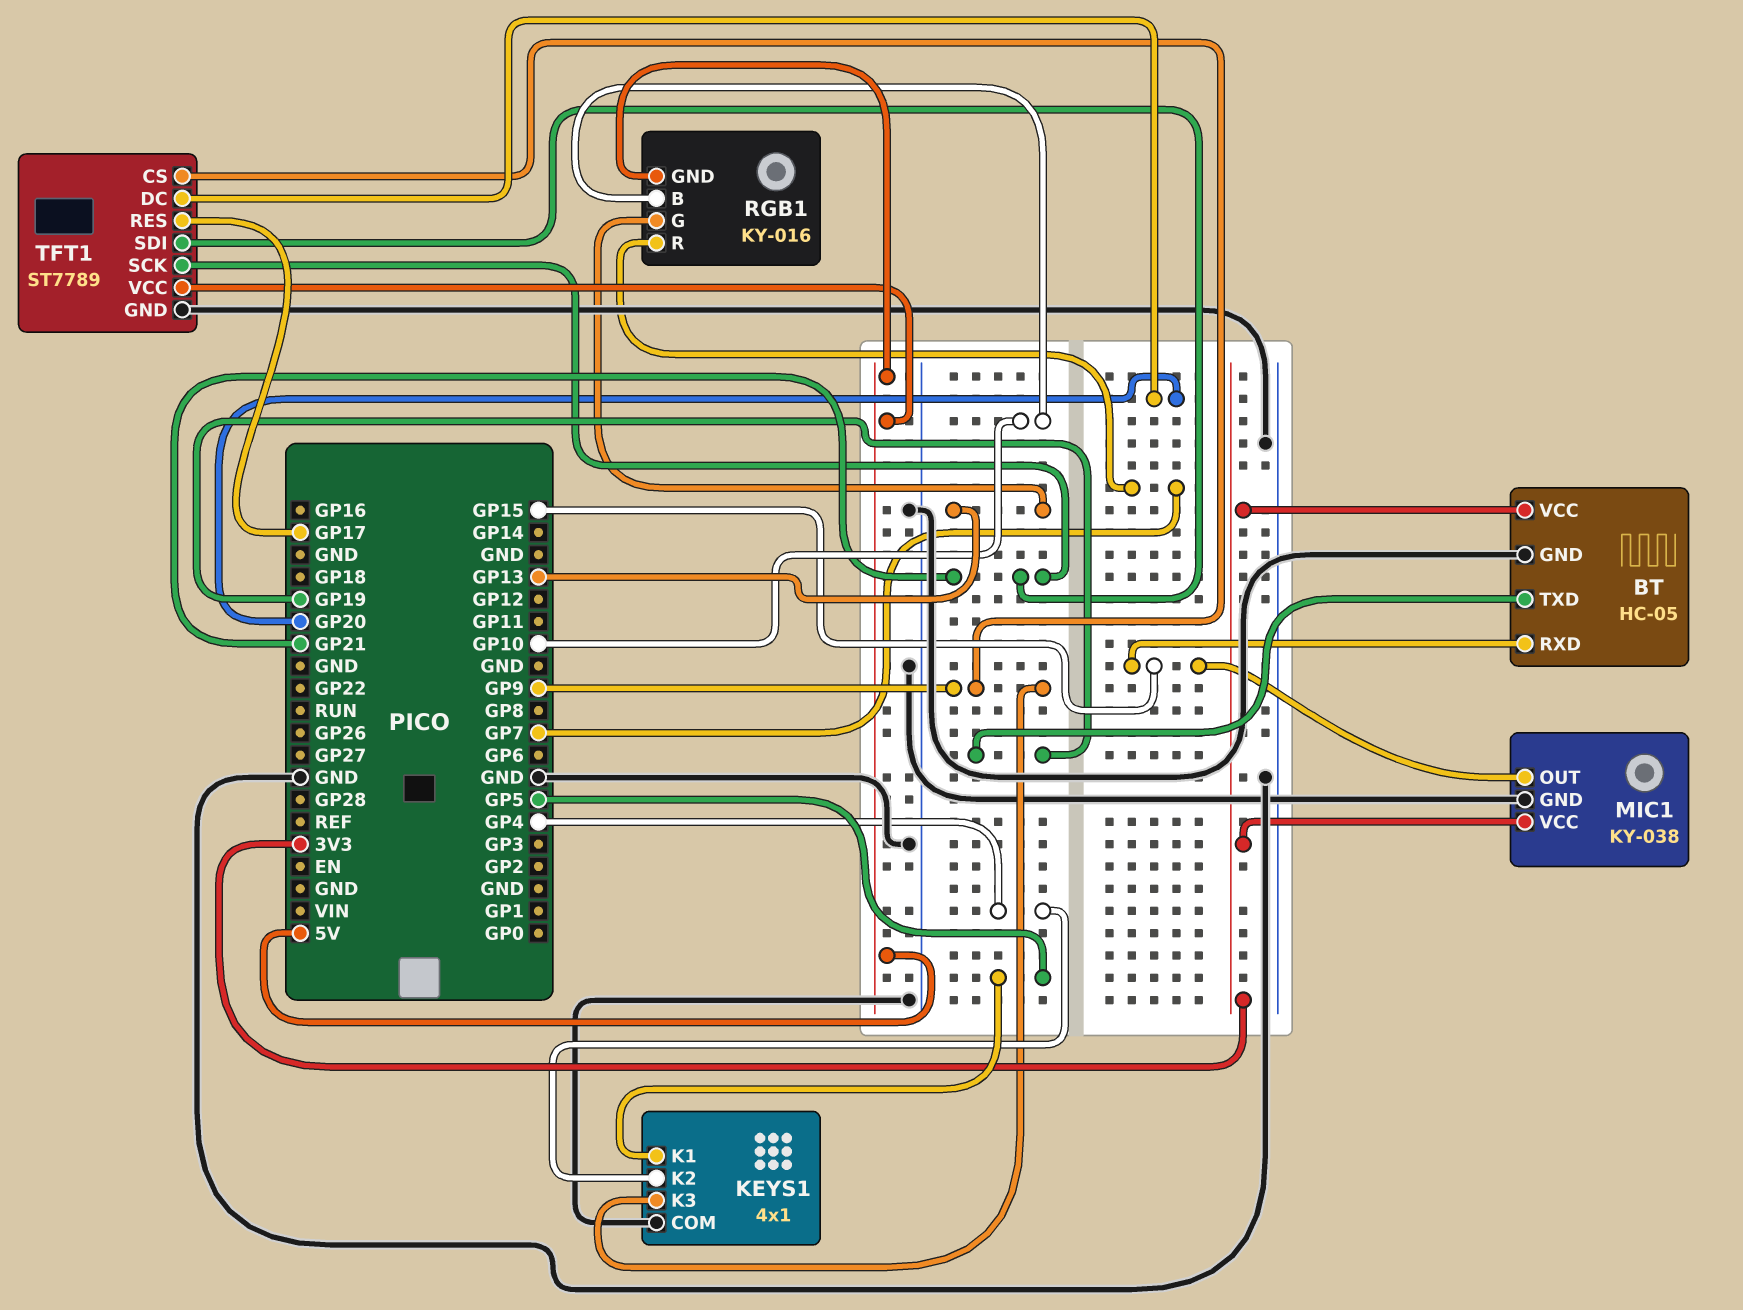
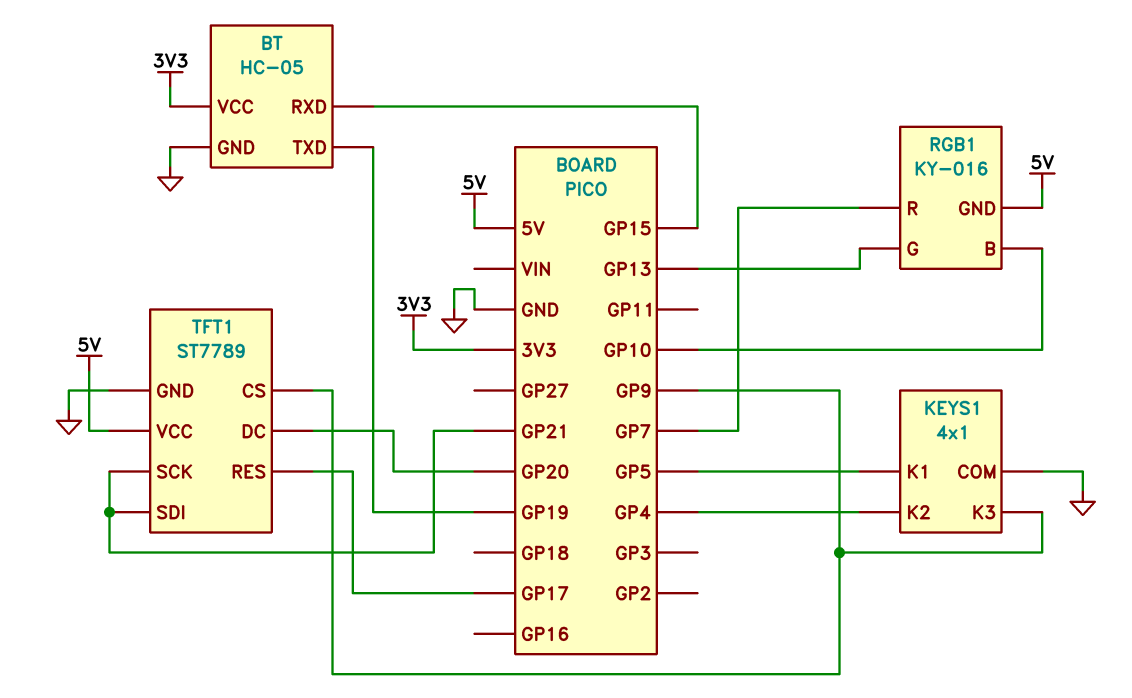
MIC1: KY-038 -> none
MIC1 pin GND: GND -> none
MIC1 pin OUT: GP15 -> none
MIC1 pin VCC: 3V3 -> none

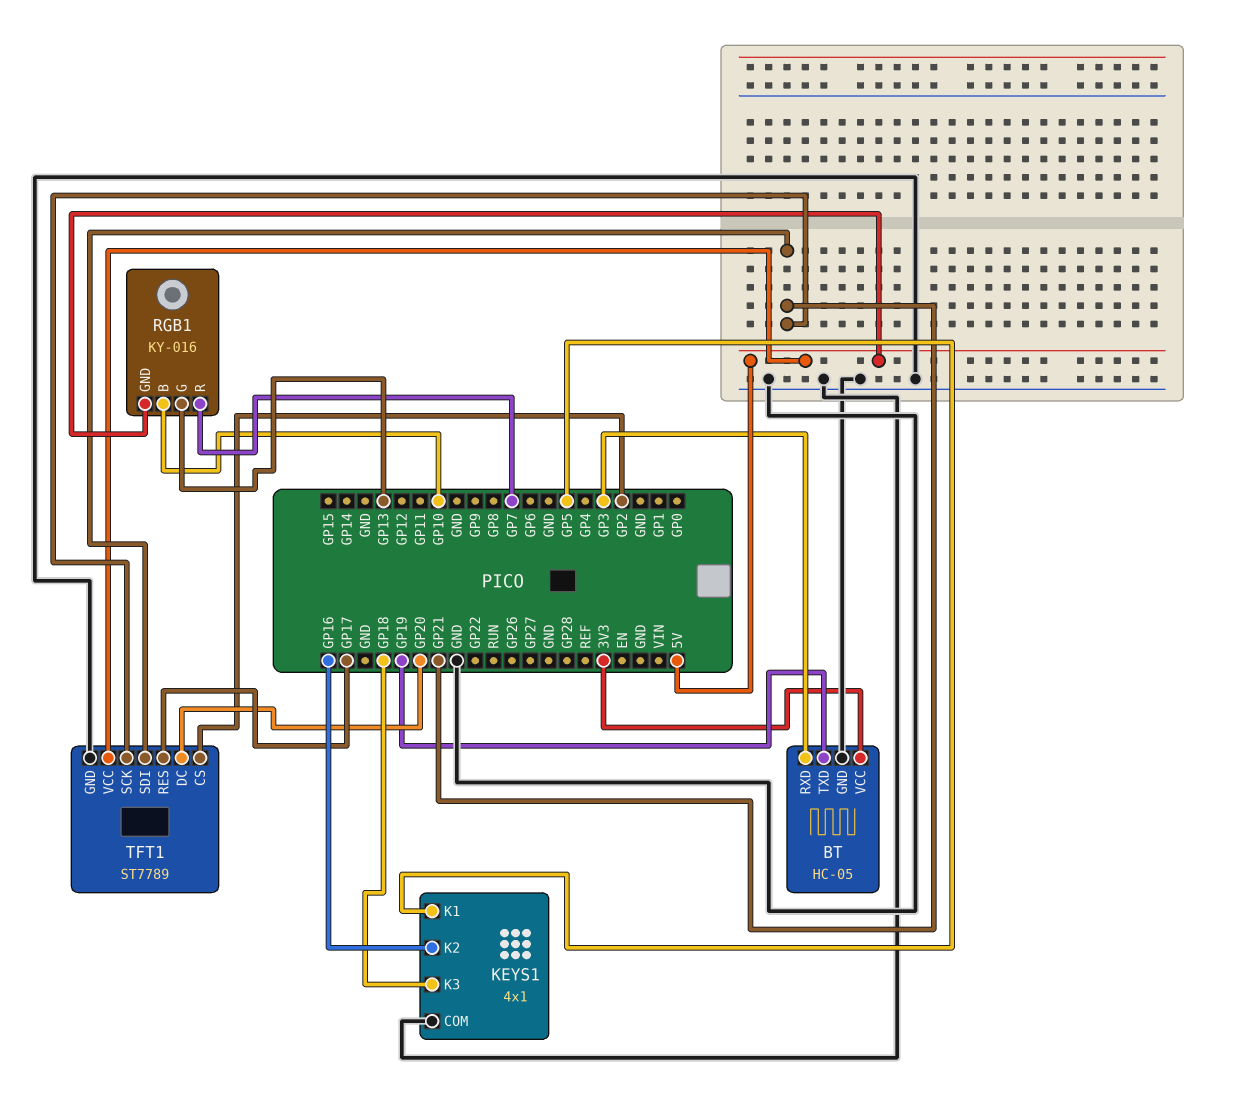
BT pin RXD: GP15 -> GP3
KEYS1 pin K2: GP4 -> GP16
KEYS1 pin K3: GP9 -> GP18
TFT1 pin CS: GP9 -> GP2

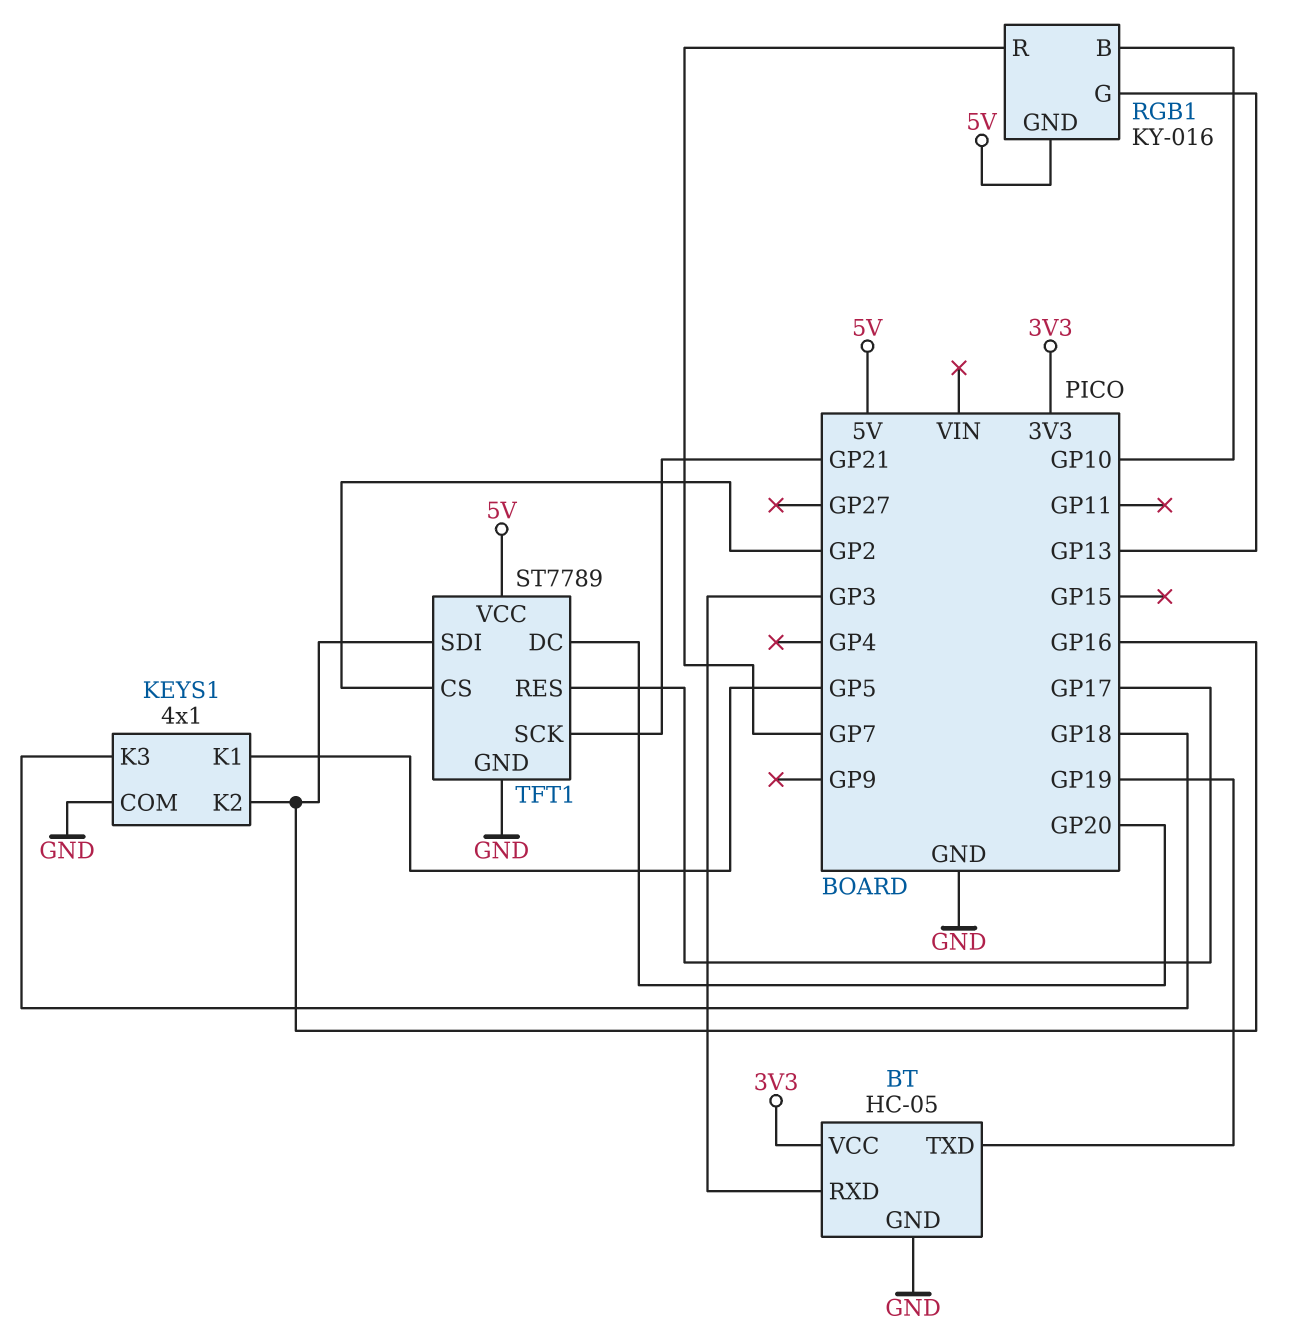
TFT1 pin SDI: GP21 -> GP16

